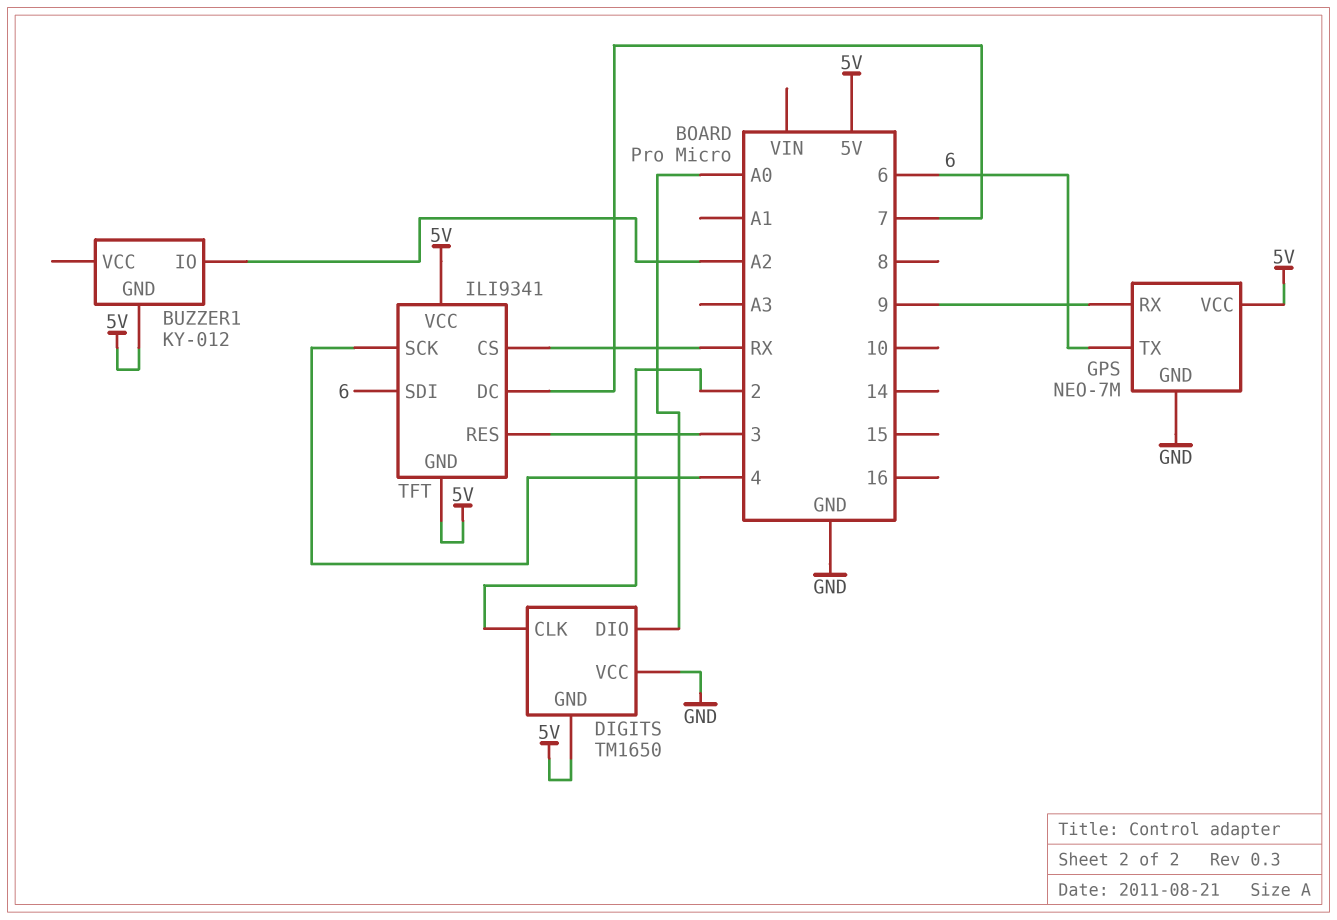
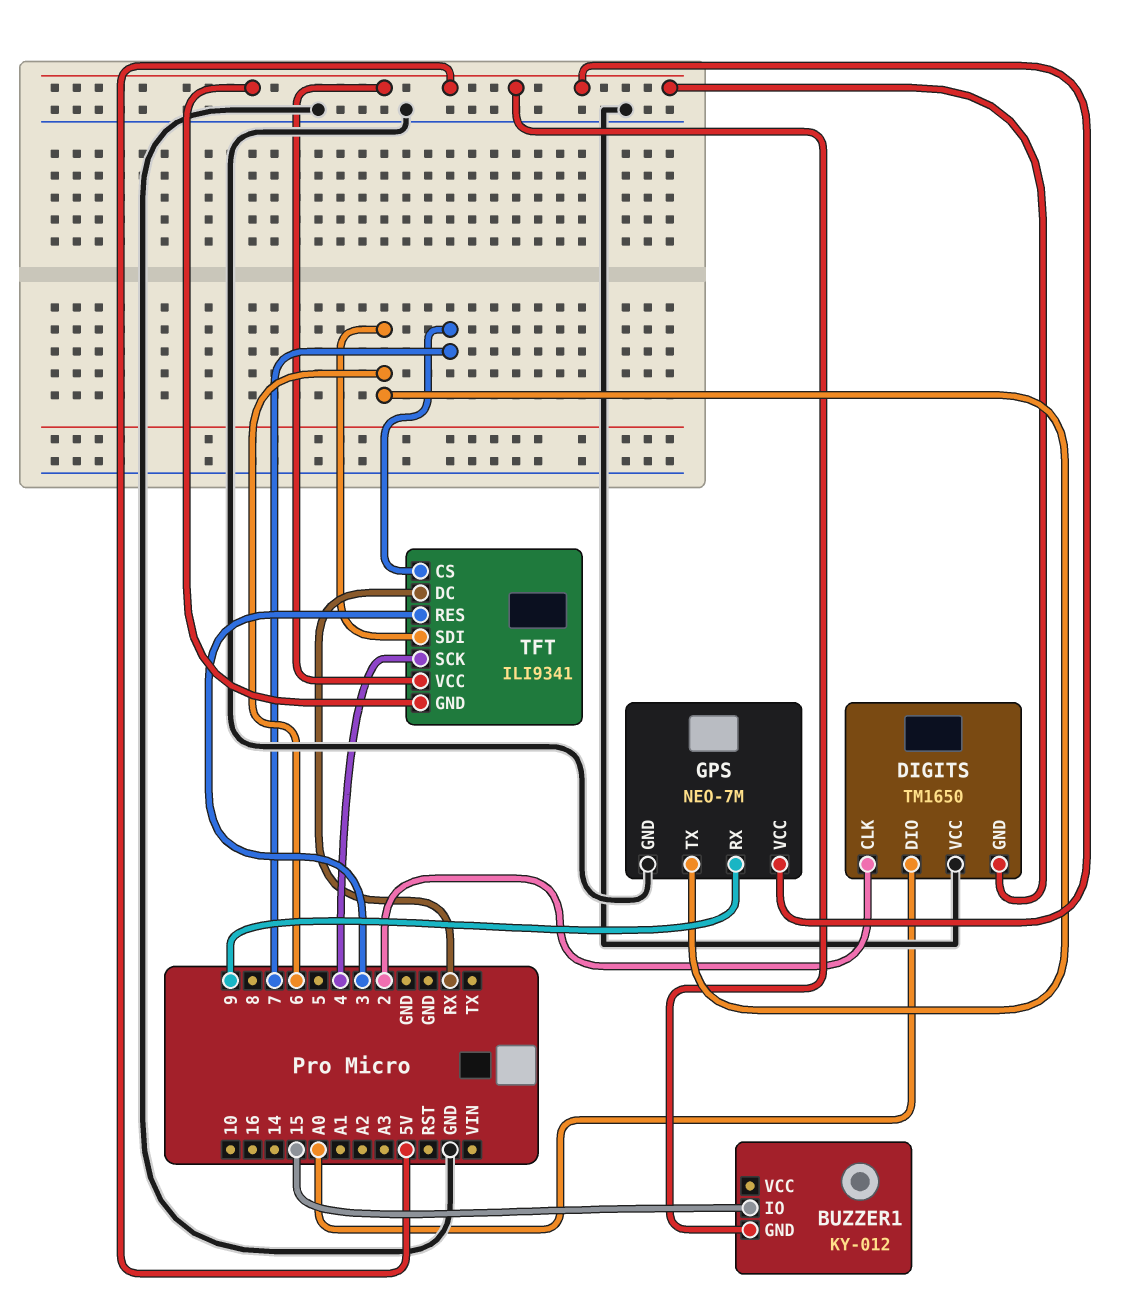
BUZZER1 pin IO: A2 -> 15
TFT pin CS: RX -> 7
TFT pin DC: 7 -> RX

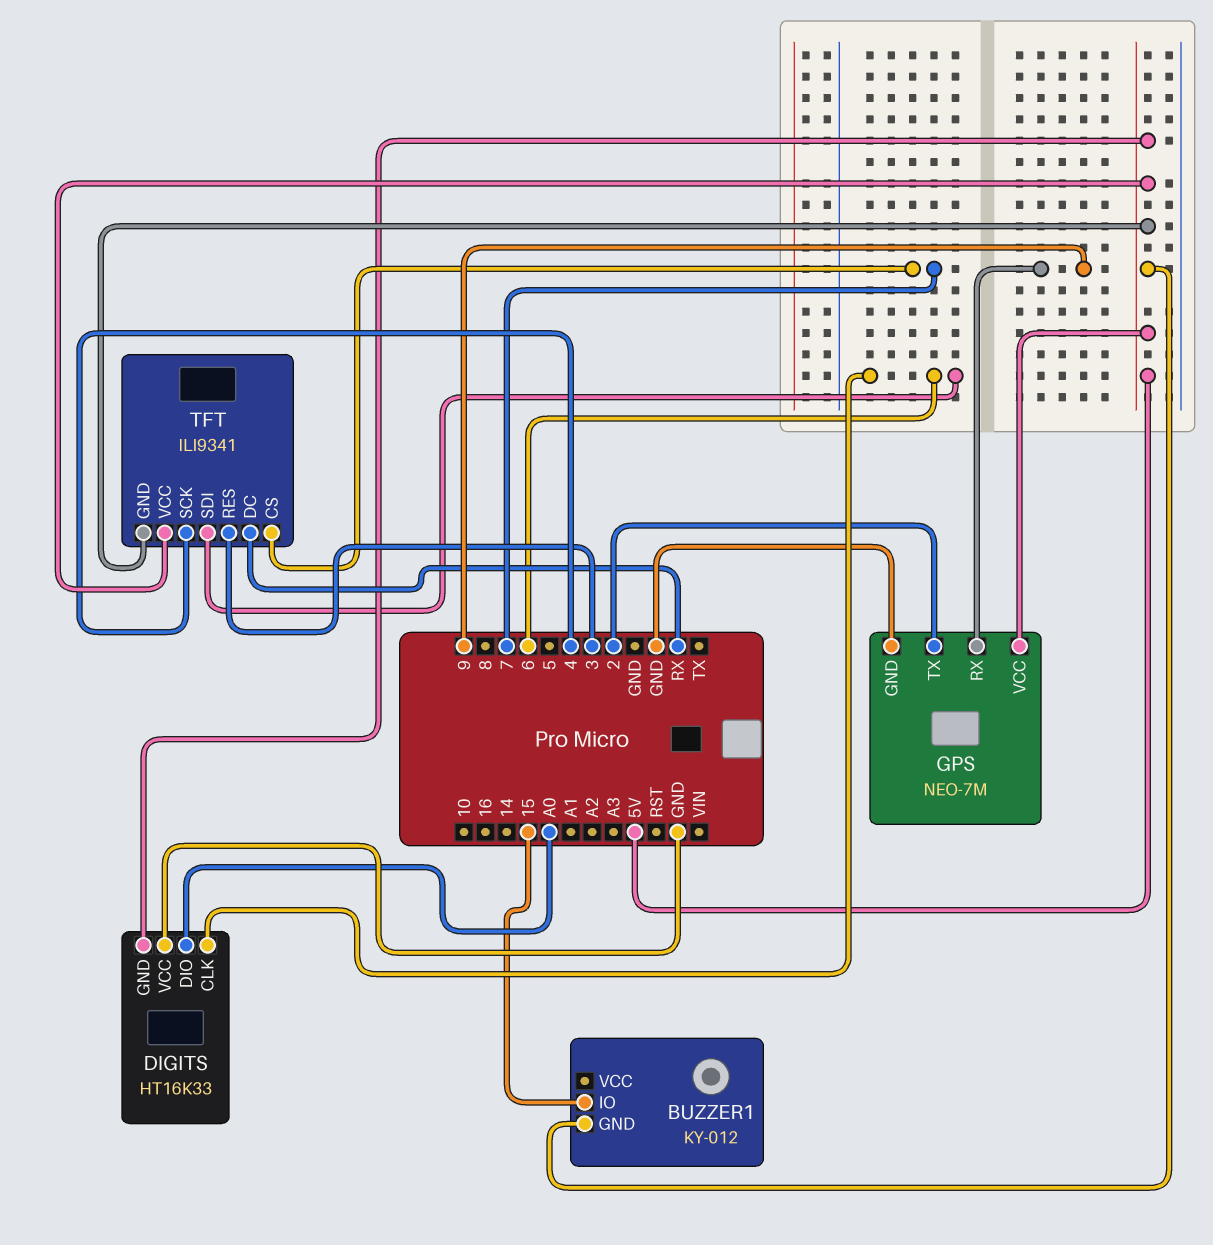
DIGITS: TM1650 -> HT16K33
DIGITS pin CLK: 2 -> 6
GPS pin TX: 6 -> 2

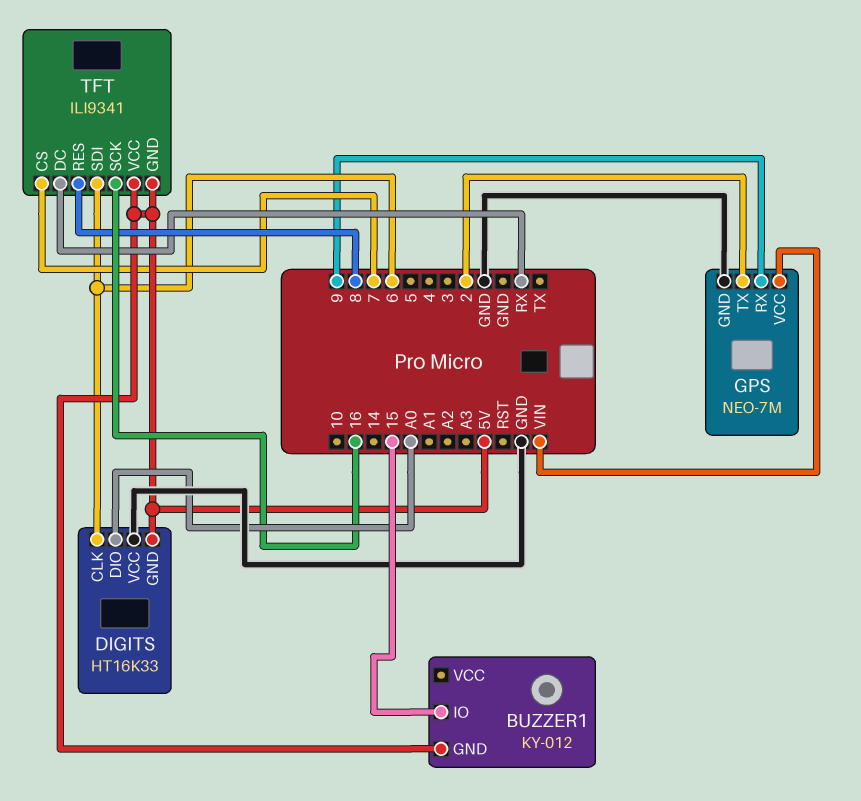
GPS pin VCC: 5V -> VIN
TFT pin RES: 3 -> 8
TFT pin SCK: 4 -> 16

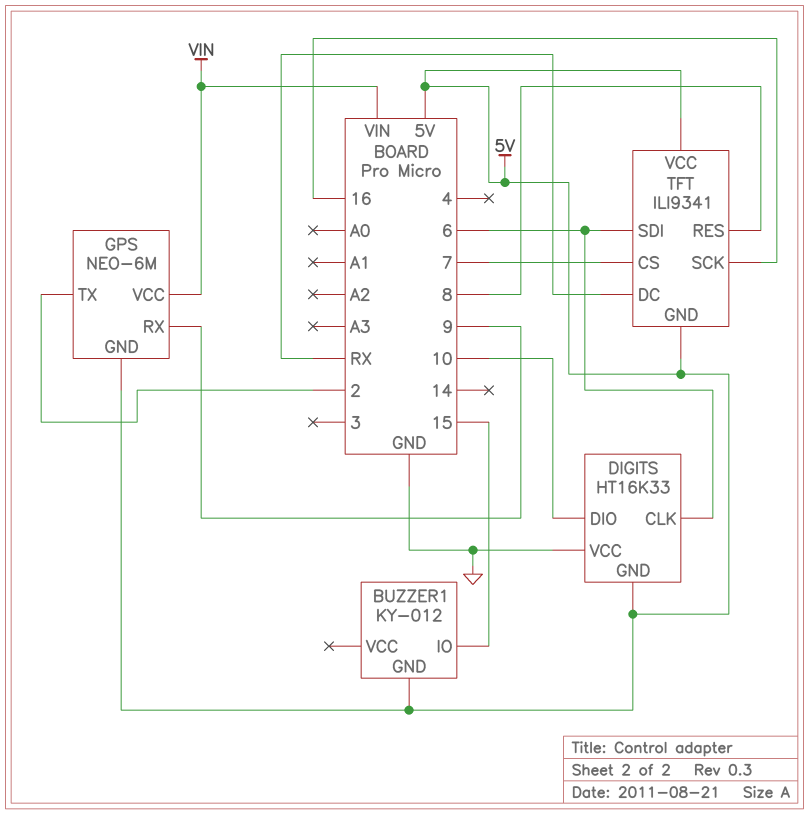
DIGITS pin DIO: A0 -> 10
GPS: NEO-7M -> NEO-6M
GPS pin GND: GND -> 5V

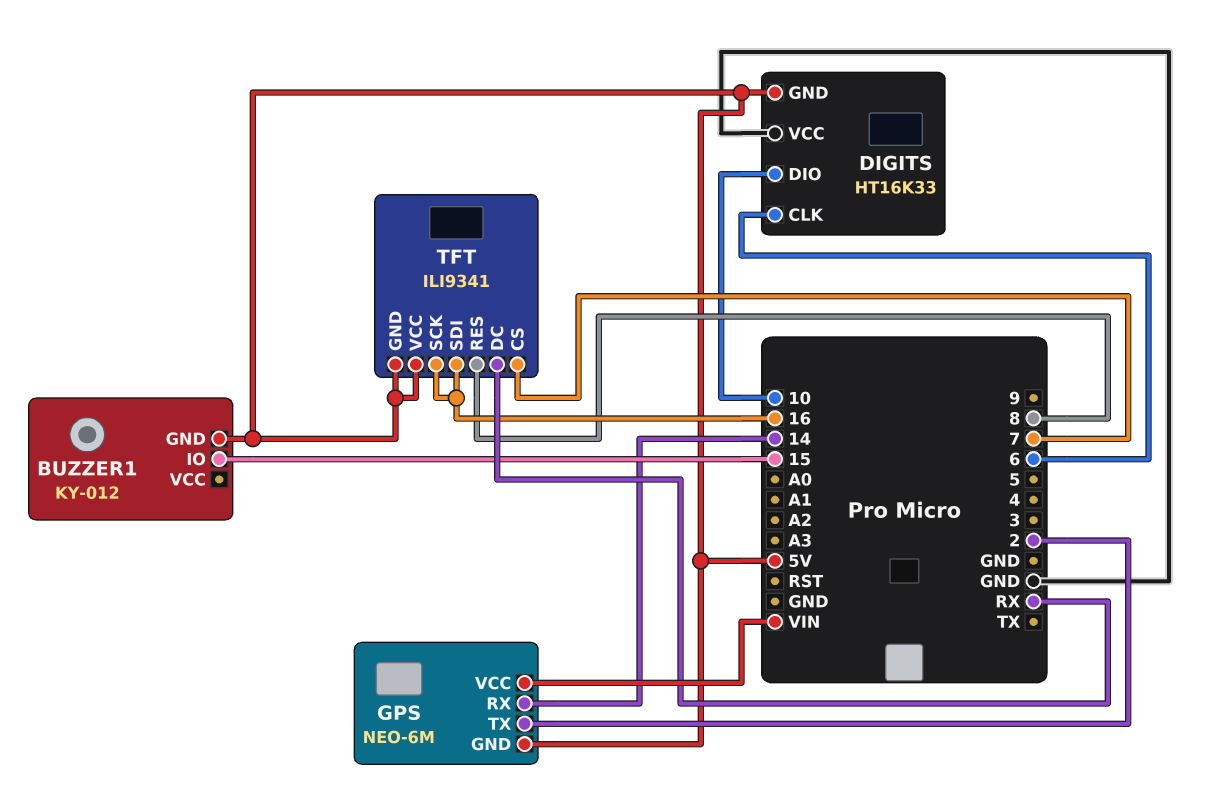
GPS pin RX: 9 -> 14
TFT pin SDI: 6 -> 16

